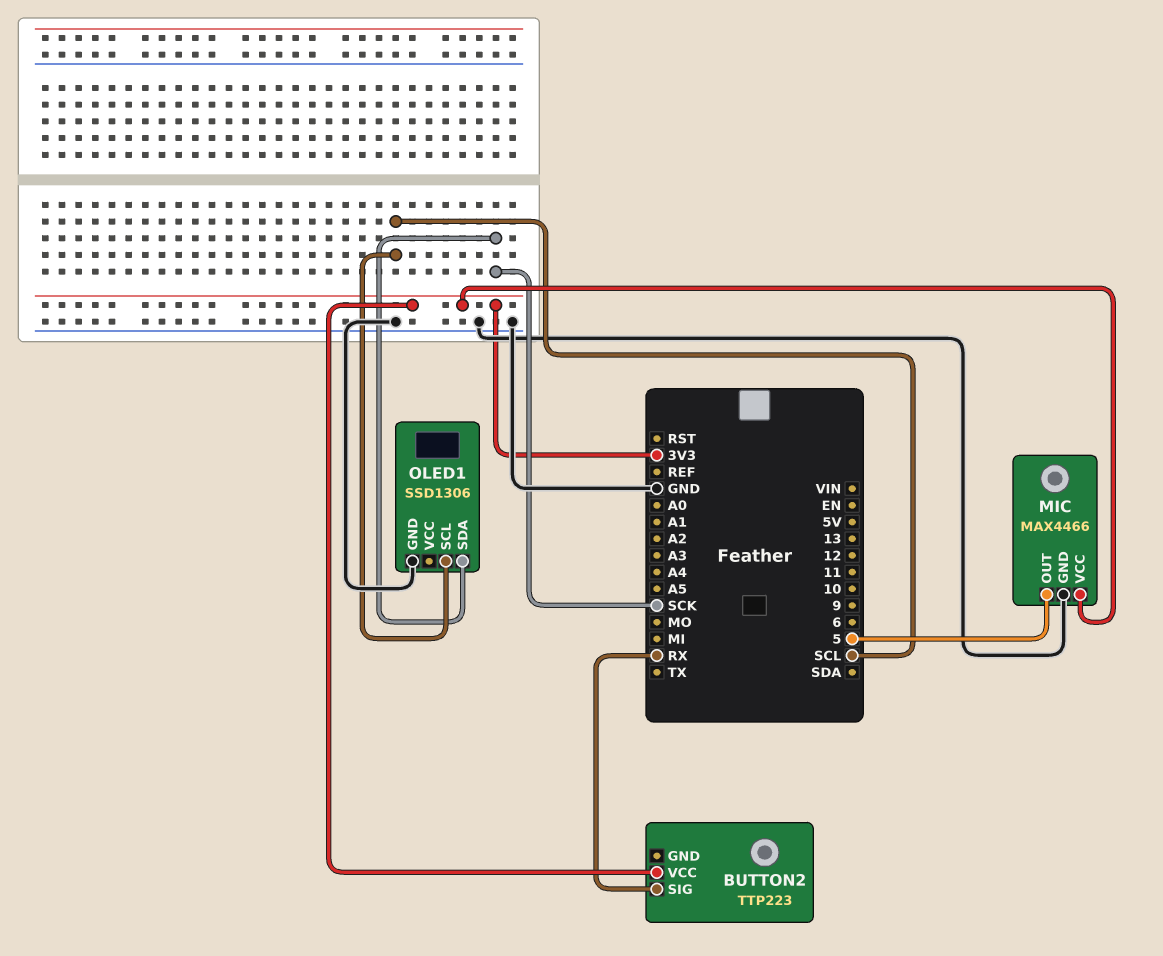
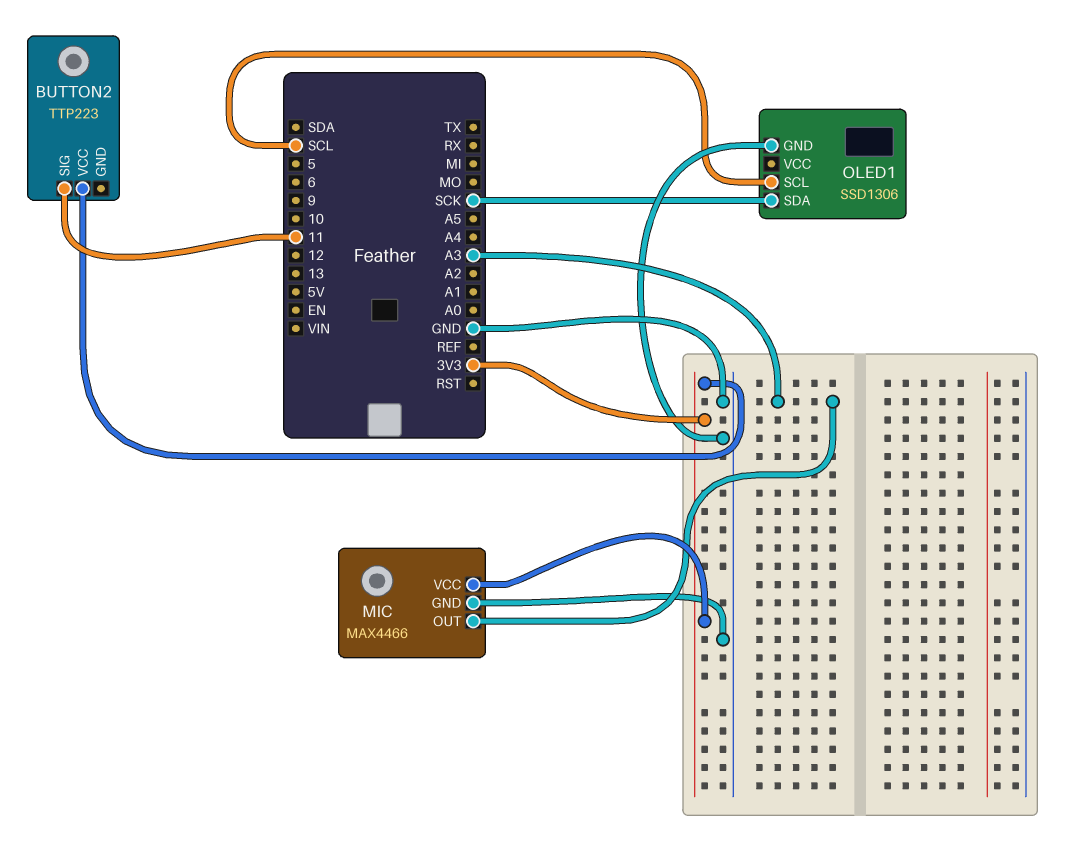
BUTTON2 pin SIG: RX -> 11
MIC pin OUT: 5 -> A3

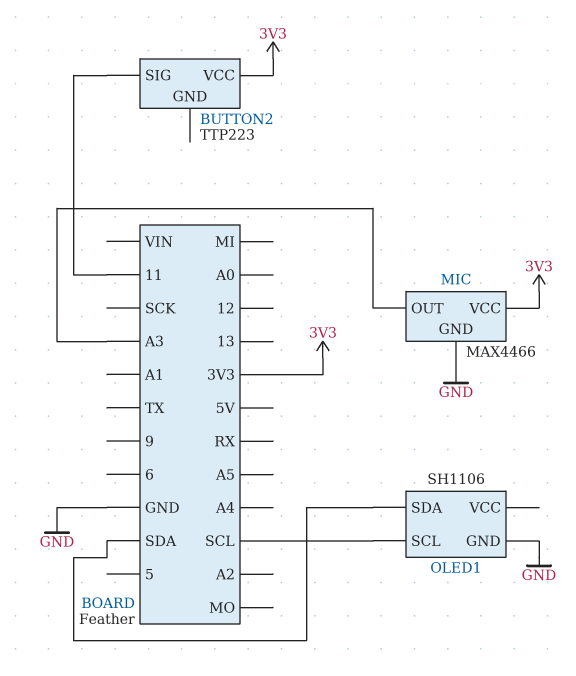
OLED1: SSD1306 -> SH1106
OLED1 pin SDA: SCK -> SDA

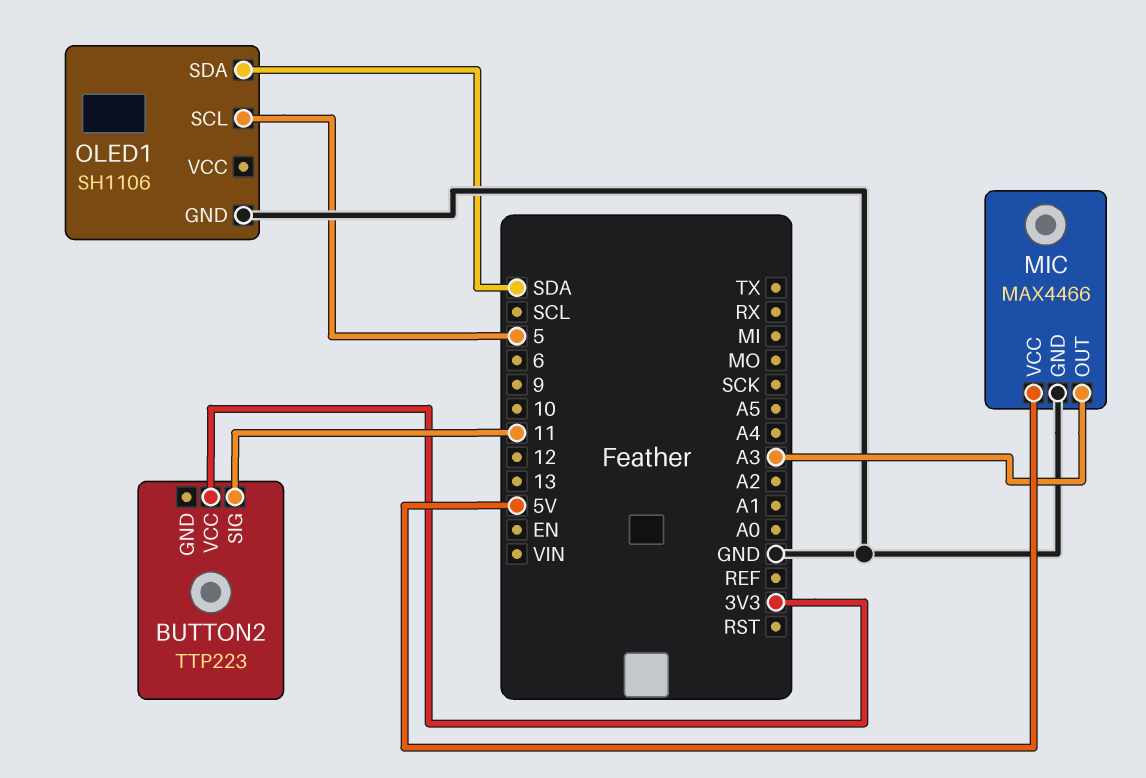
MIC pin VCC: 3V3 -> 5V
OLED1 pin SCL: SCL -> 5

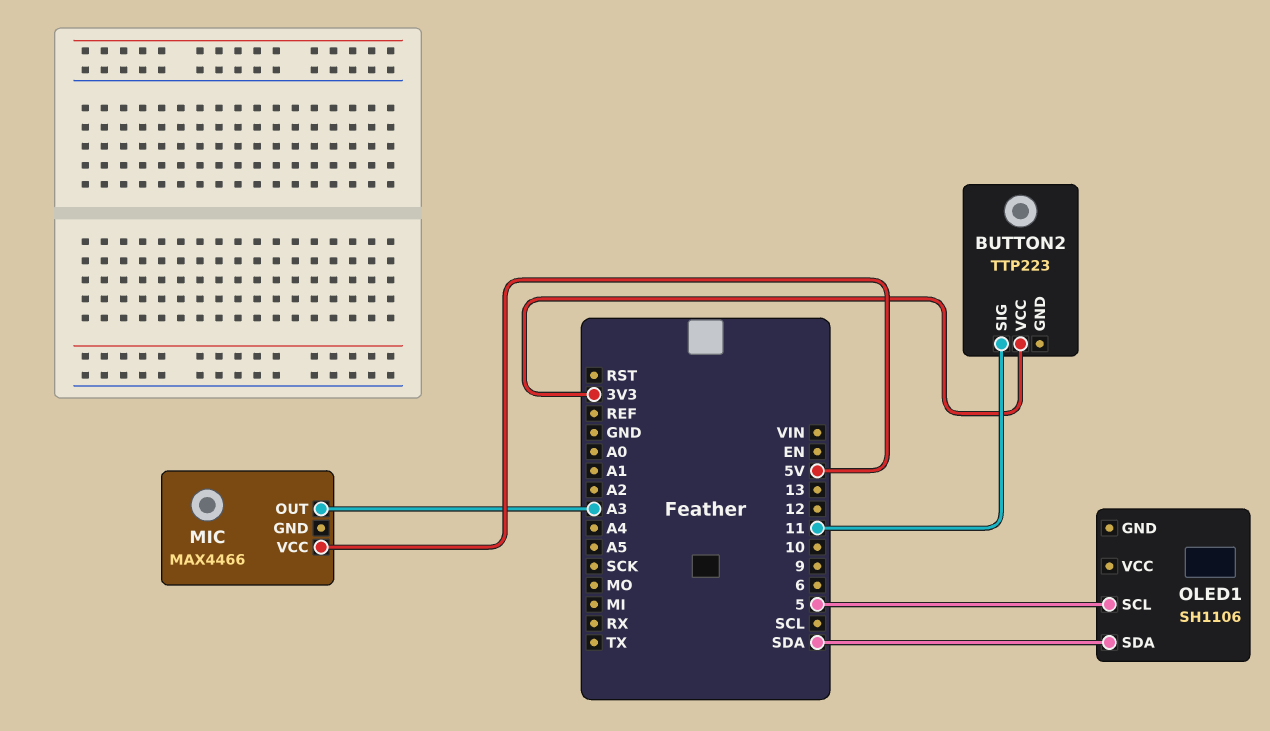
MIC pin GND: GND -> none
OLED1 pin GND: GND -> none

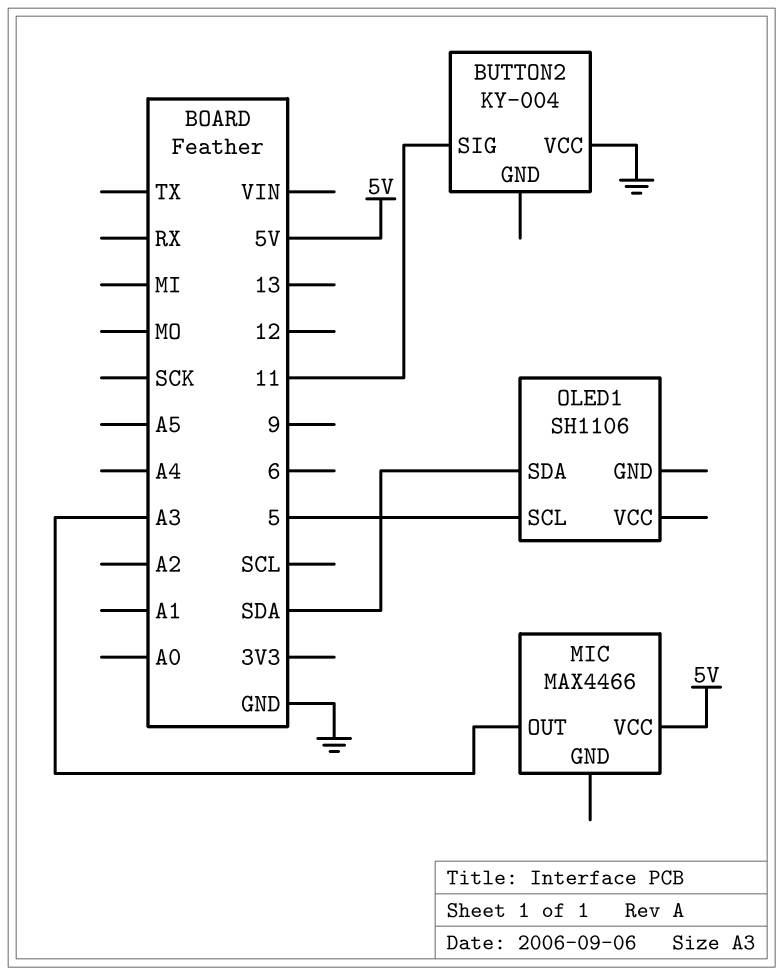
BUTTON2: TTP223 -> KY-004
BUTTON2 pin VCC: 3V3 -> GND

